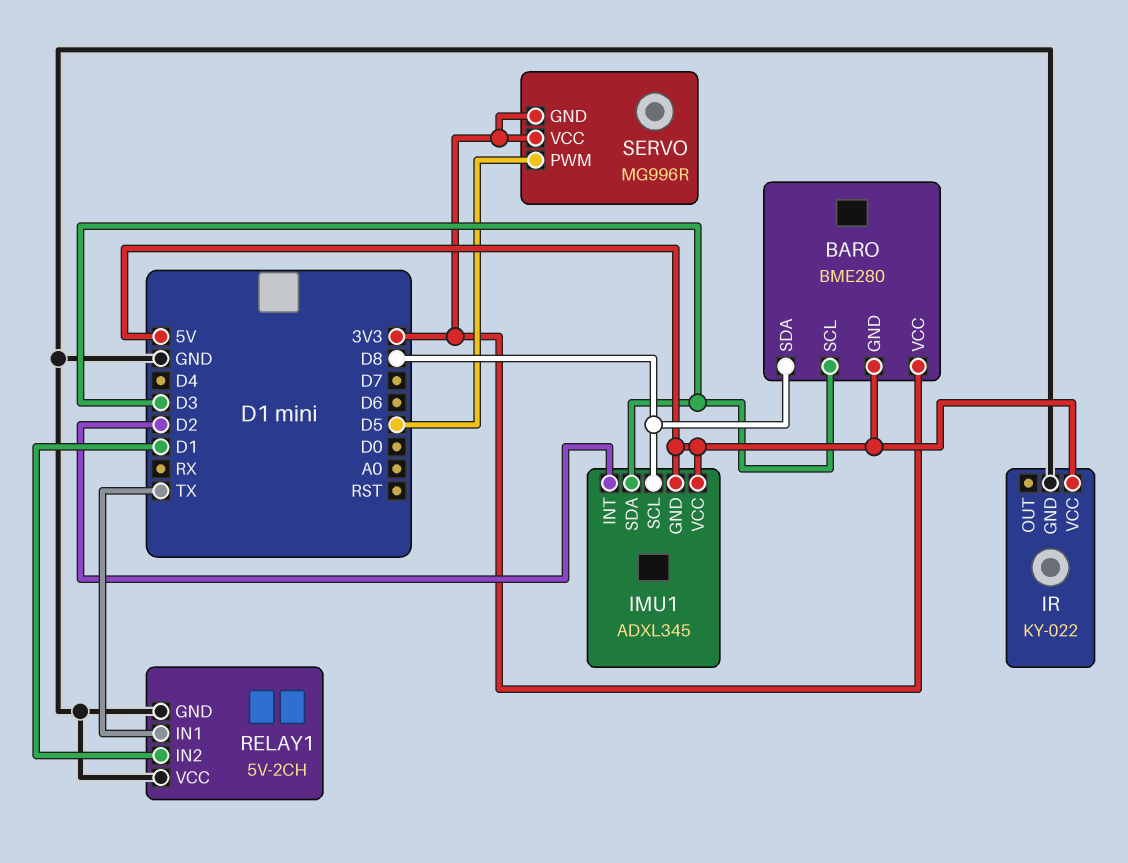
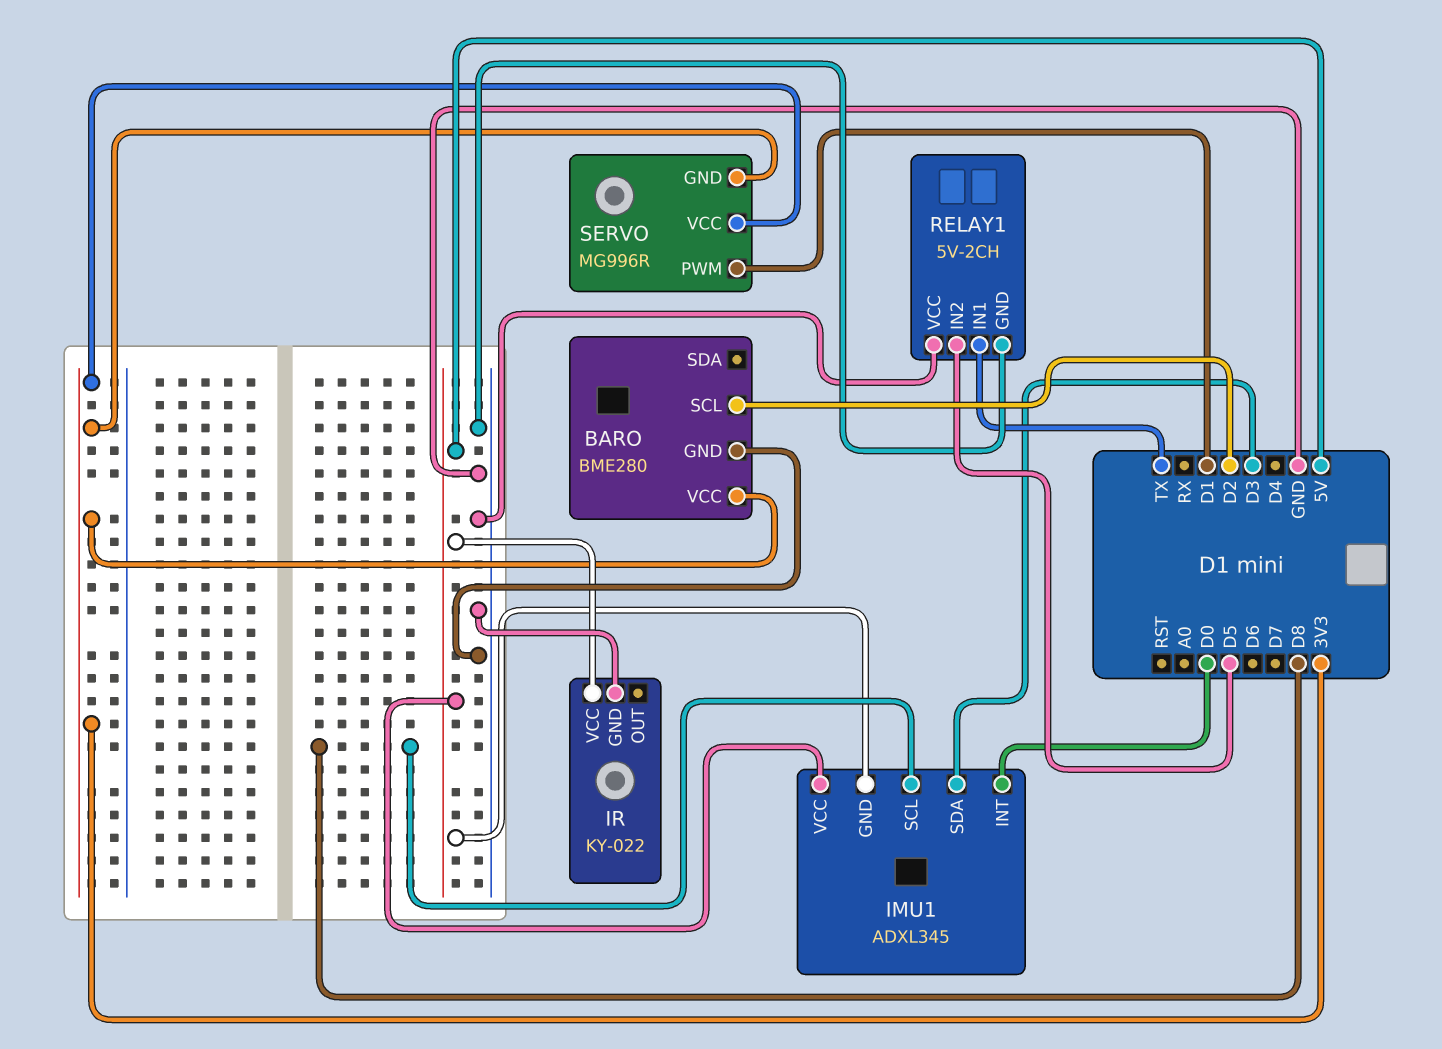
BARO pin GND: 5V -> GND
BARO pin SCL: D3 -> D2
BARO pin SDA: D8 -> none
IMU1 pin INT: D2 -> D0
RELAY1 pin IN2: D1 -> D5
SERVO pin PWM: D5 -> D1

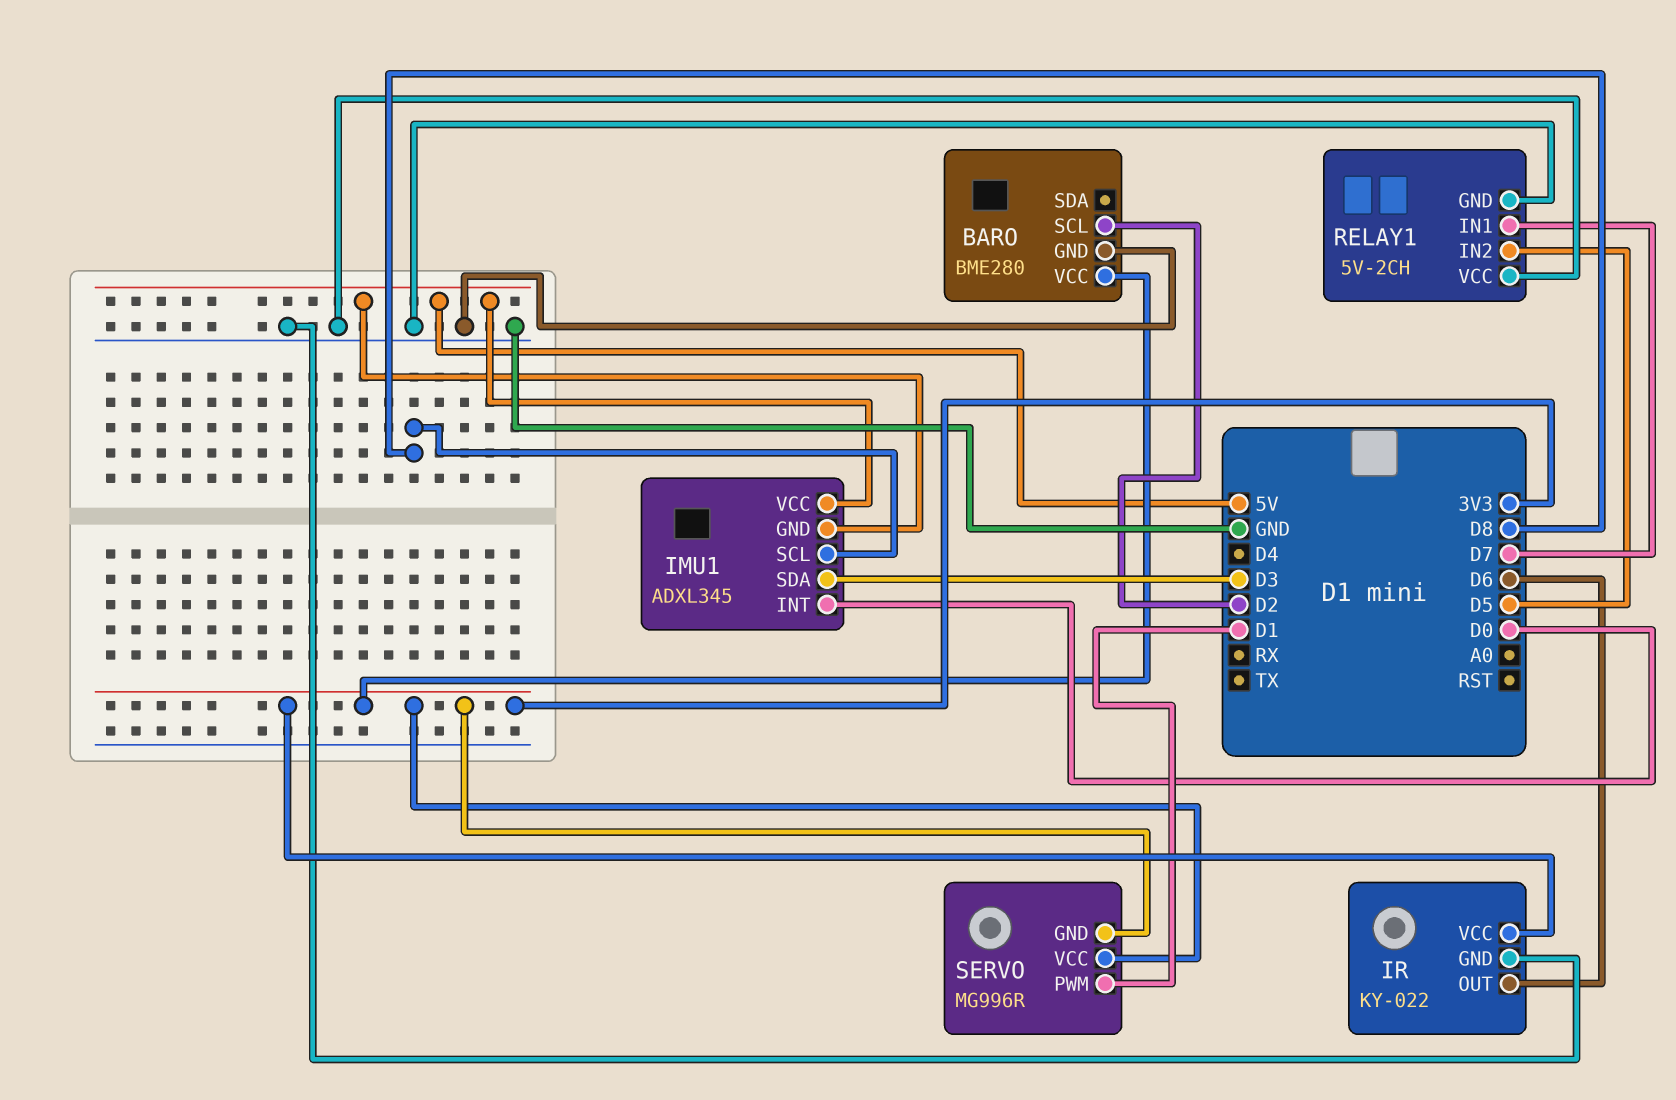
IR pin OUT: none -> D6
IR pin VCC: 5V -> 3V3
RELAY1 pin IN1: TX -> D7

